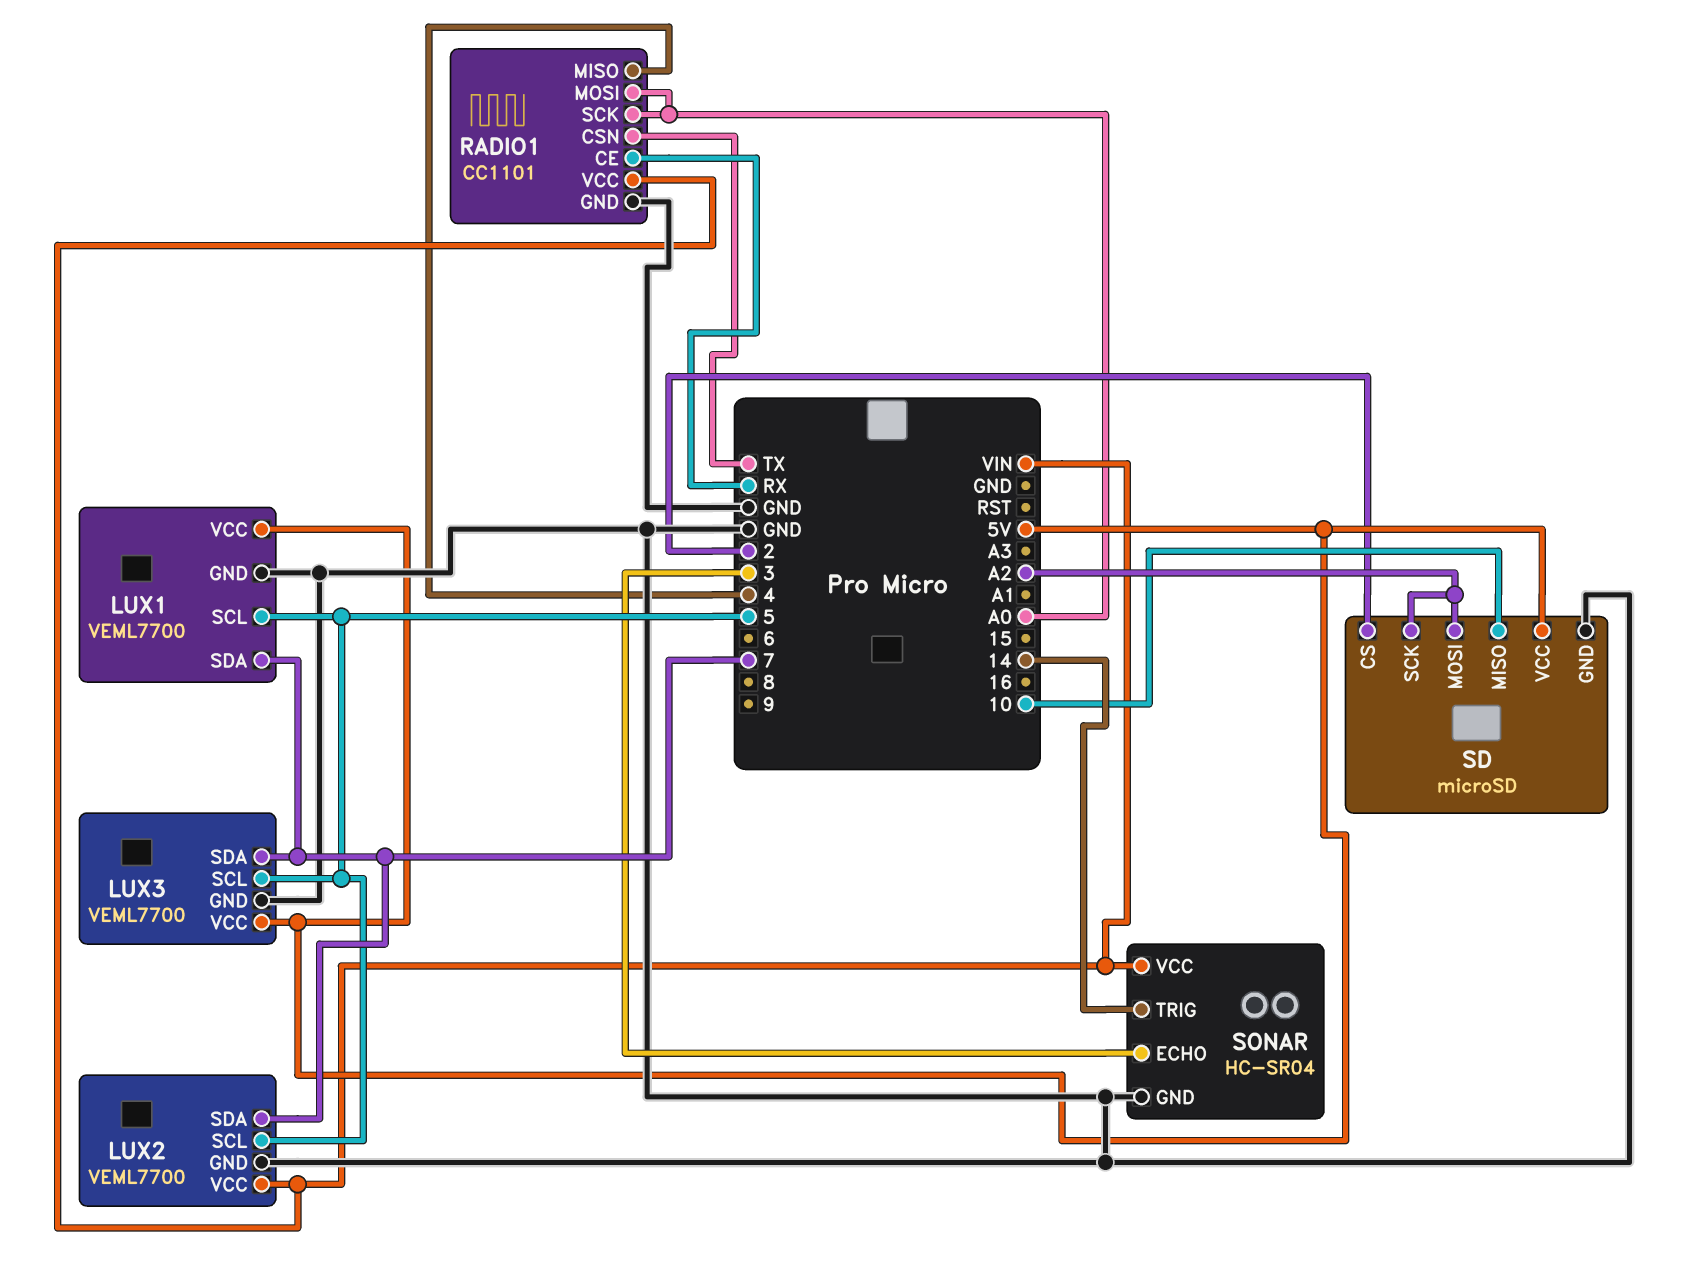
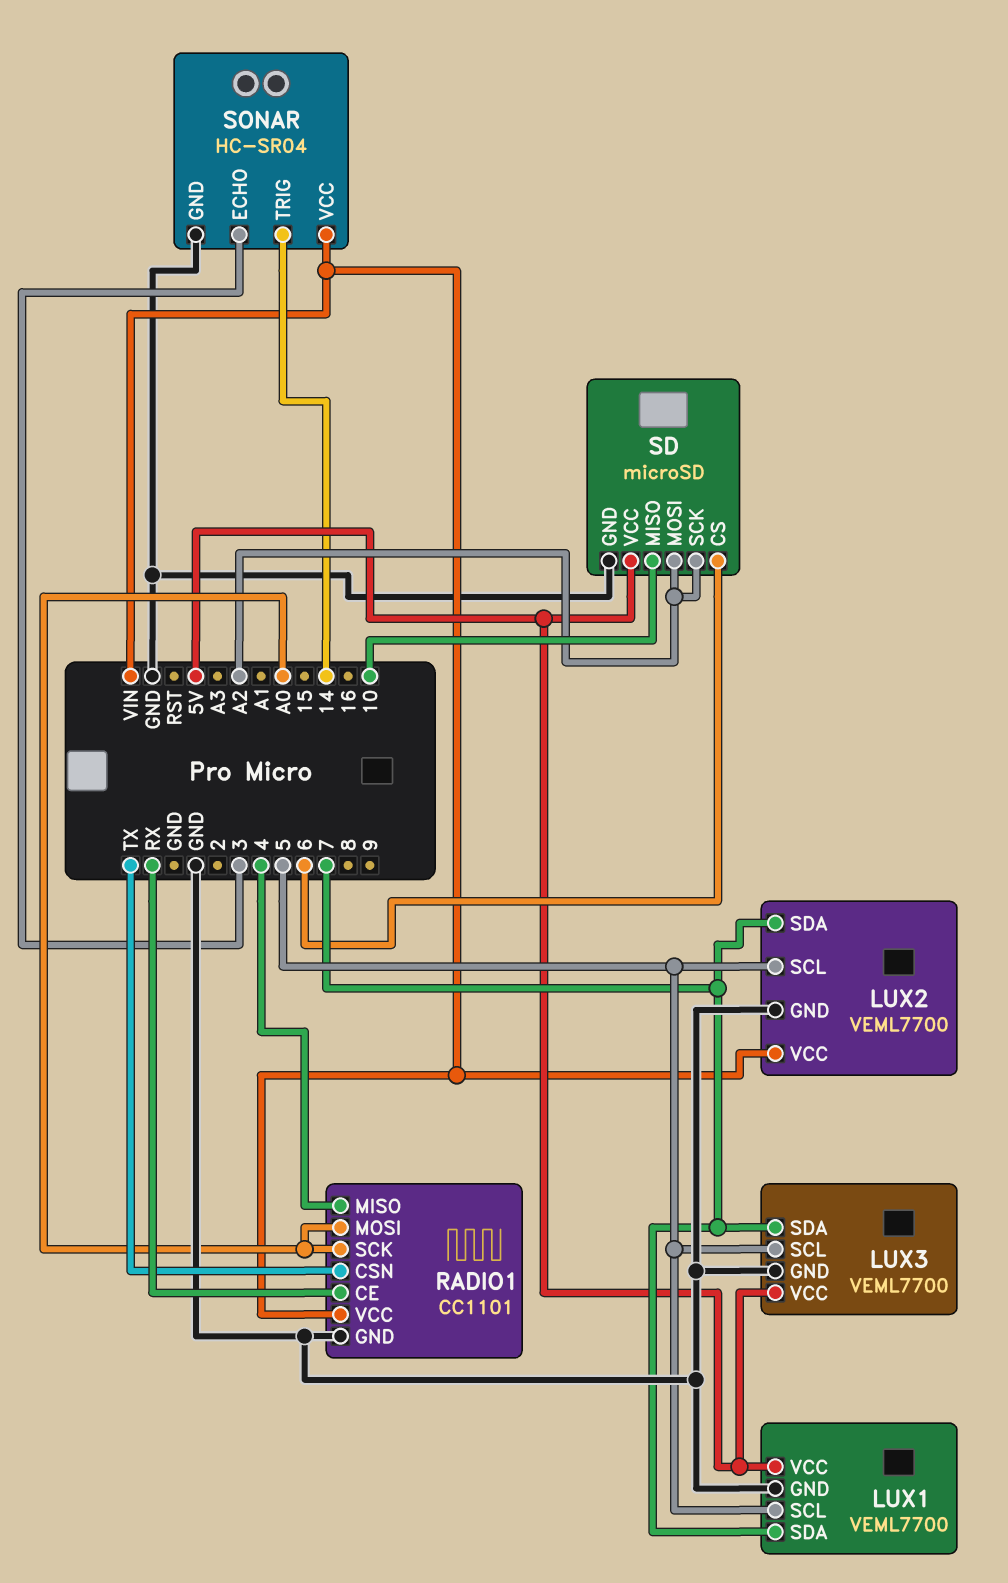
SD pin CS: 2 -> 6

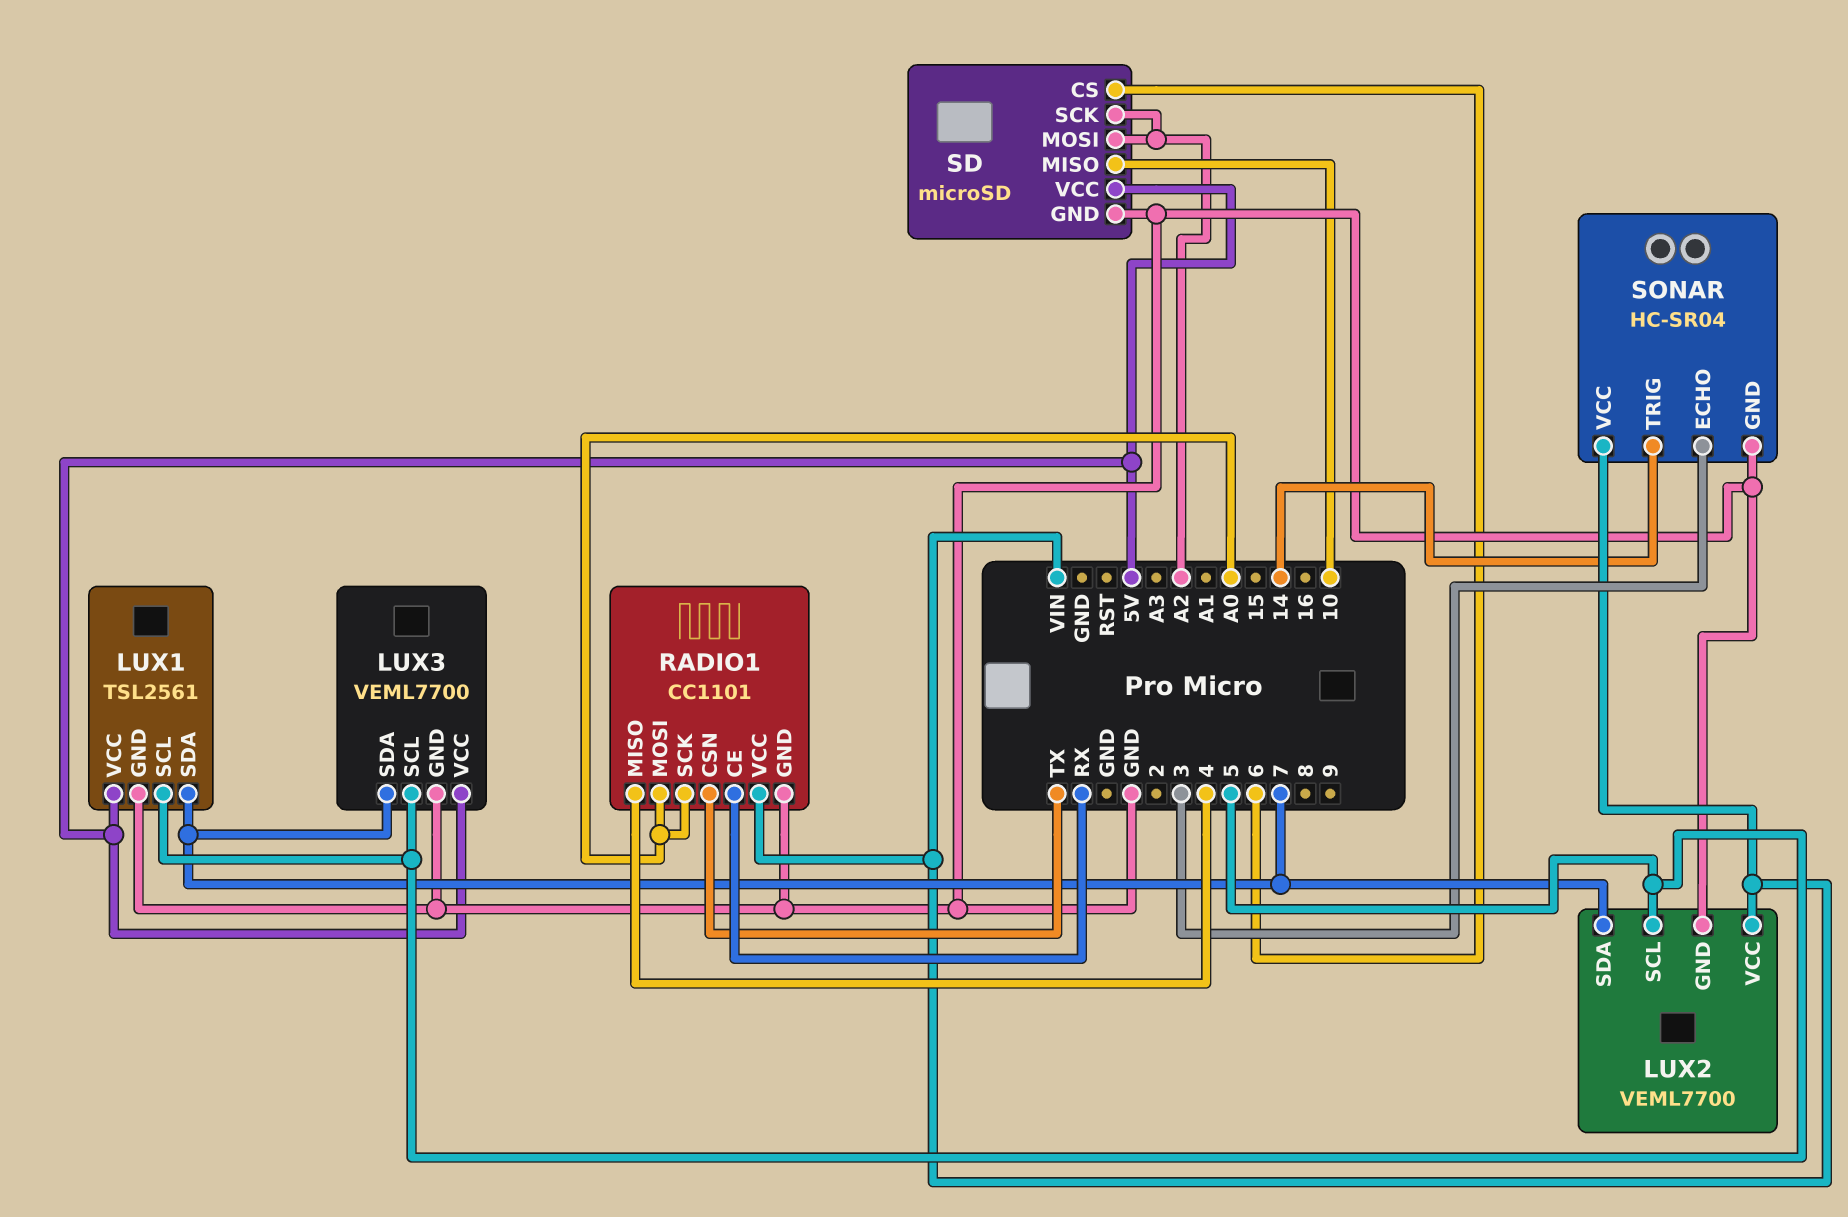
LUX1: VEML7700 -> TSL2561

